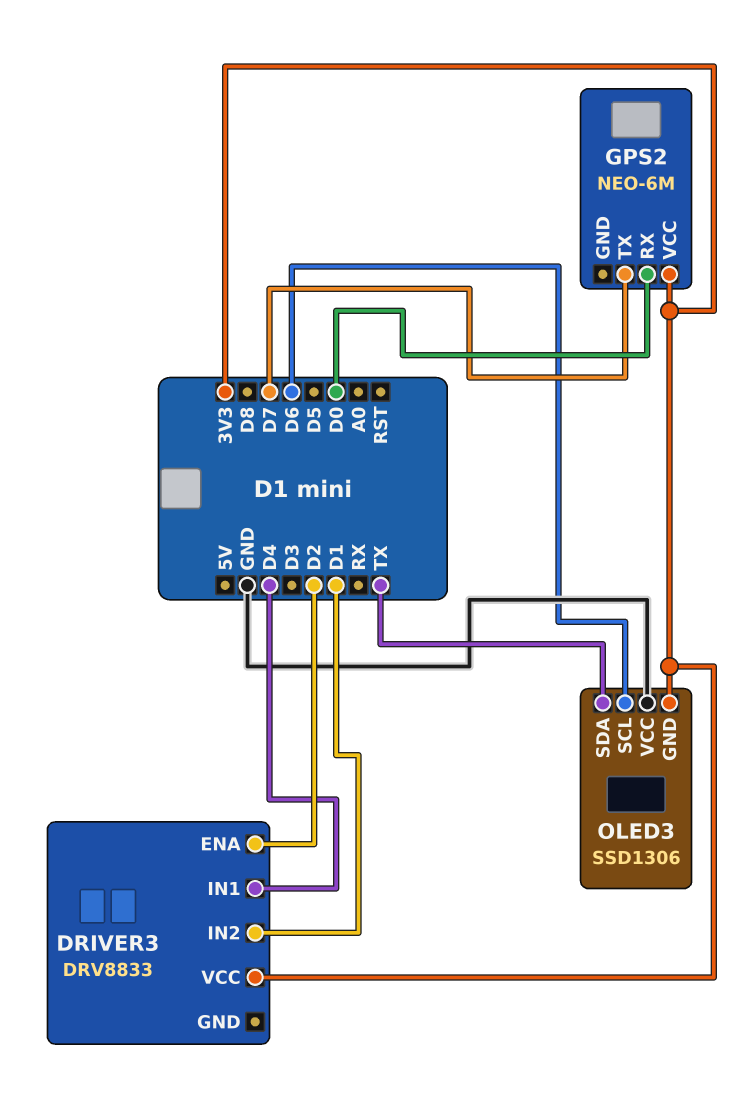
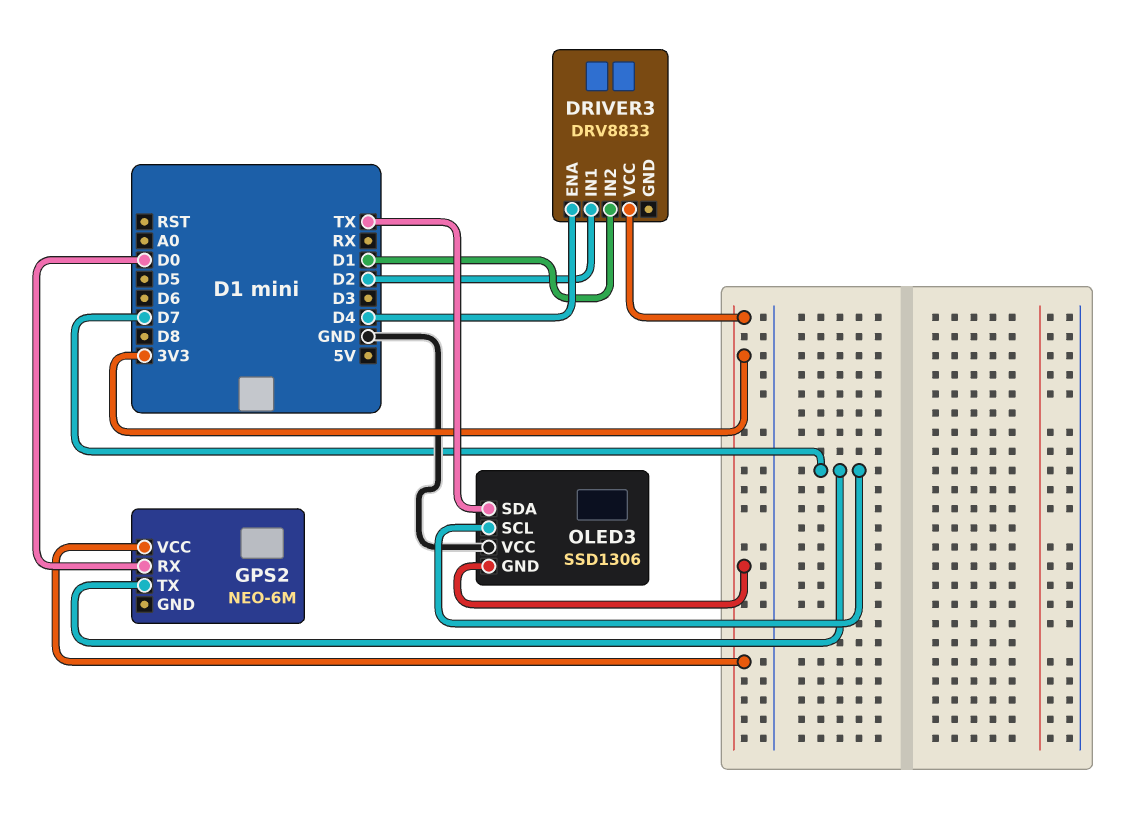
DRIVER3 pin ENA: D2 -> D4
DRIVER3 pin IN1: D4 -> D2
OLED3 pin SCL: D6 -> D7

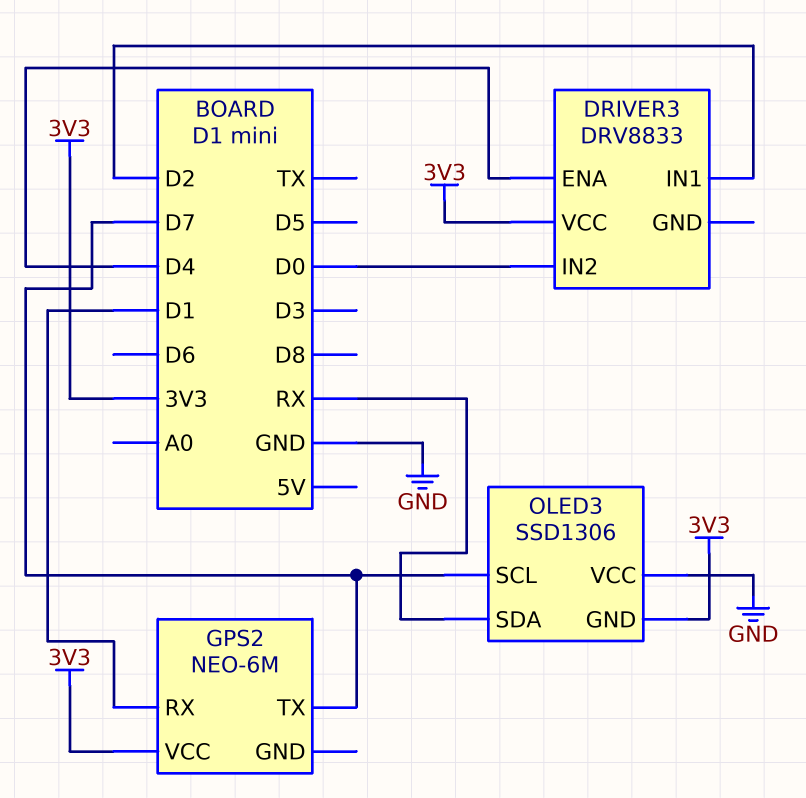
DRIVER3 pin IN2: D1 -> D0
GPS2 pin RX: D0 -> D1
OLED3 pin SDA: TX -> RX

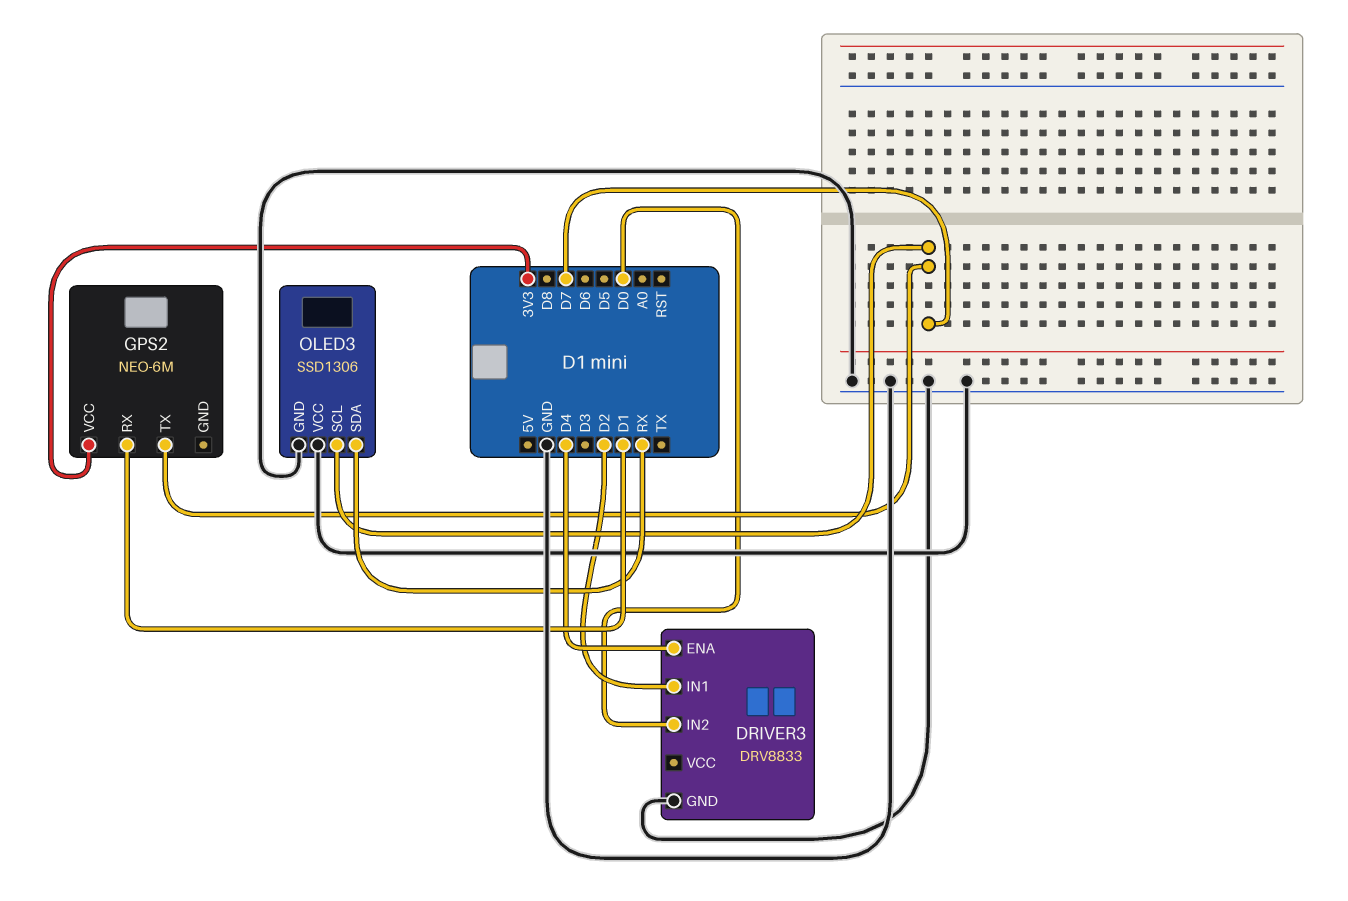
DRIVER3 pin GND: none -> GND
DRIVER3 pin VCC: 3V3 -> none
OLED3 pin GND: 3V3 -> GND

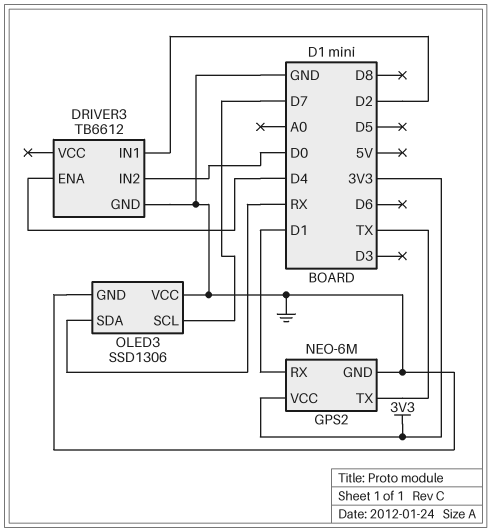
DRIVER3: DRV8833 -> TB6612
GPS2 pin GND: none -> GND
GPS2 pin TX: D7 -> TX

